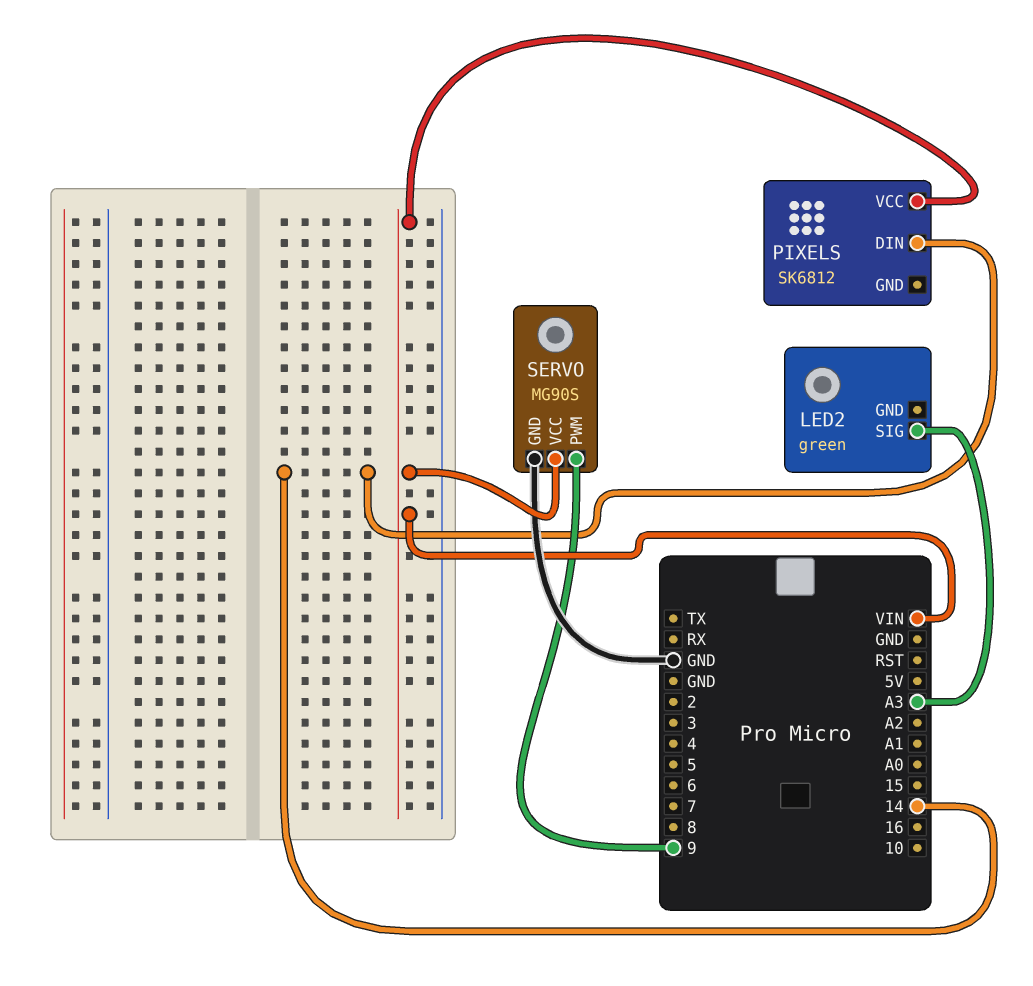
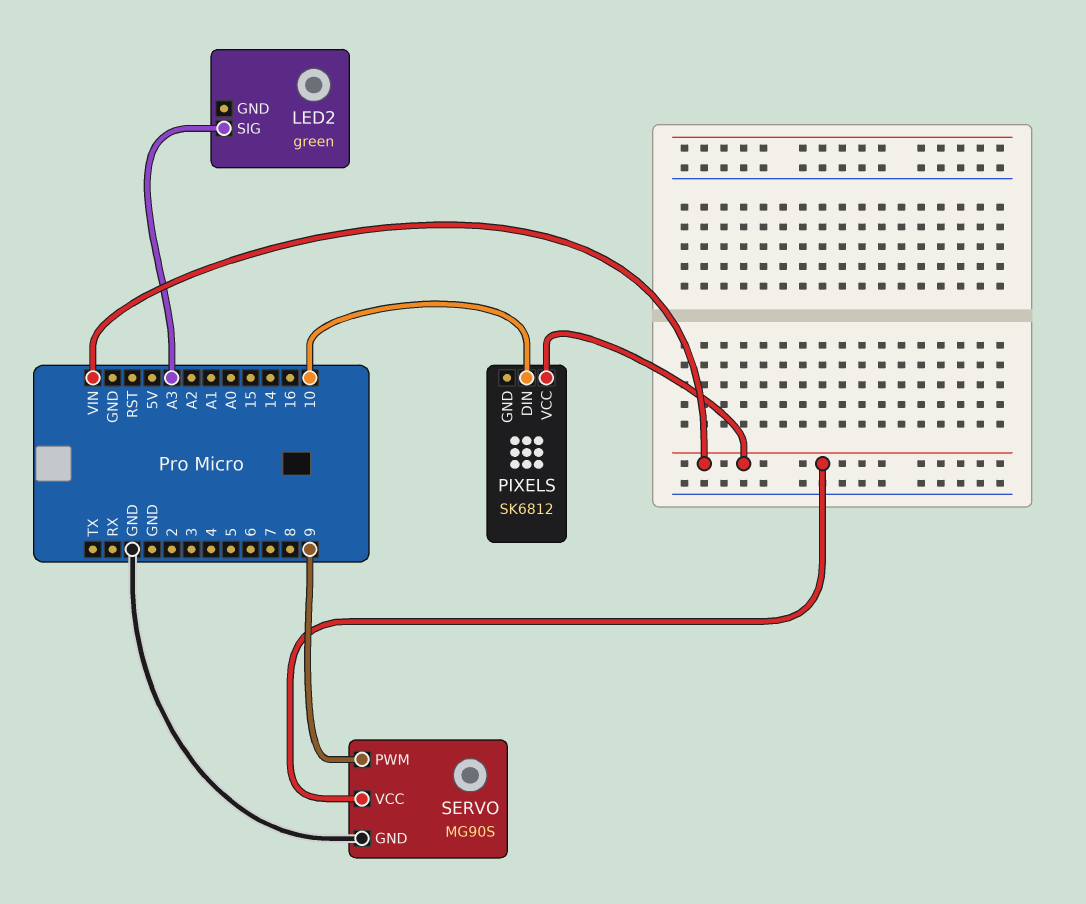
PIXELS pin DIN: 14 -> 10

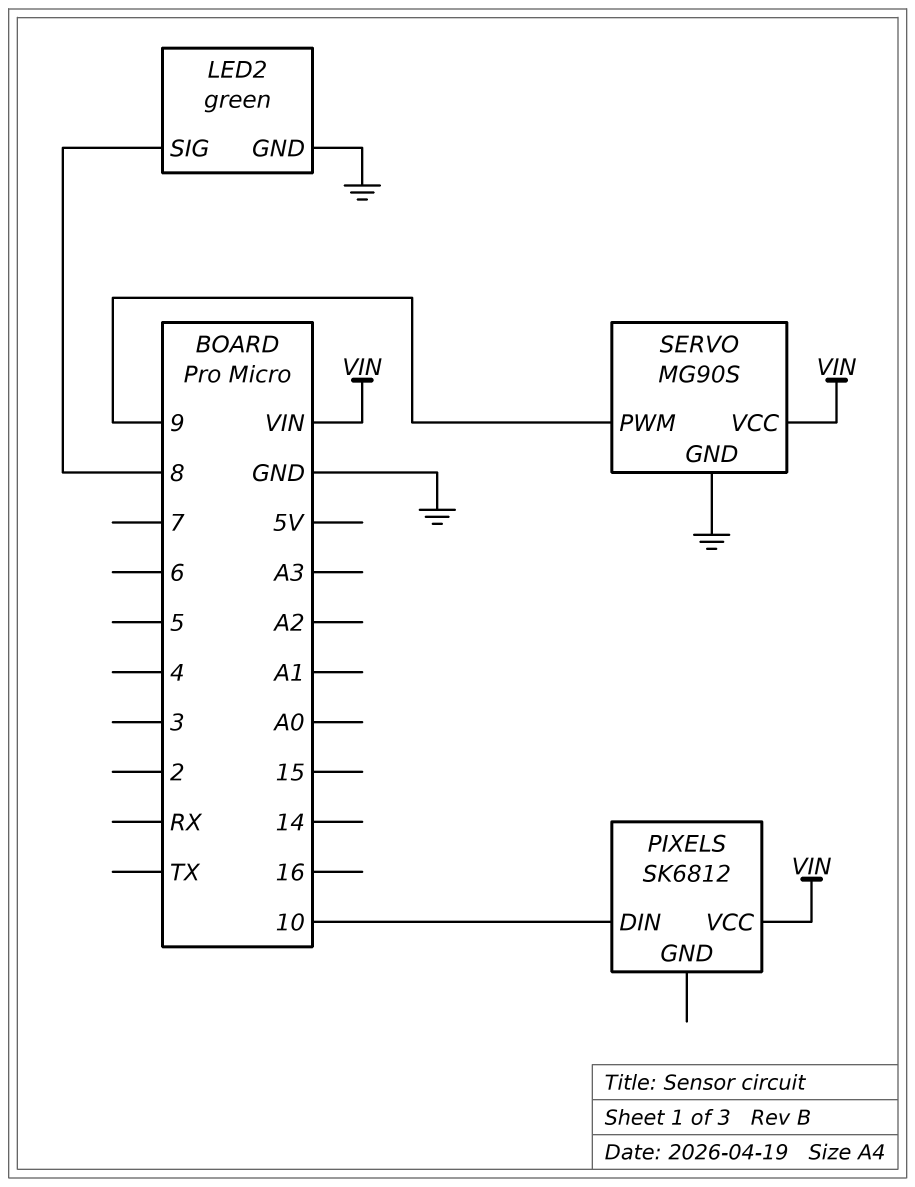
LED2 pin GND: none -> GND
LED2 pin SIG: A3 -> 8

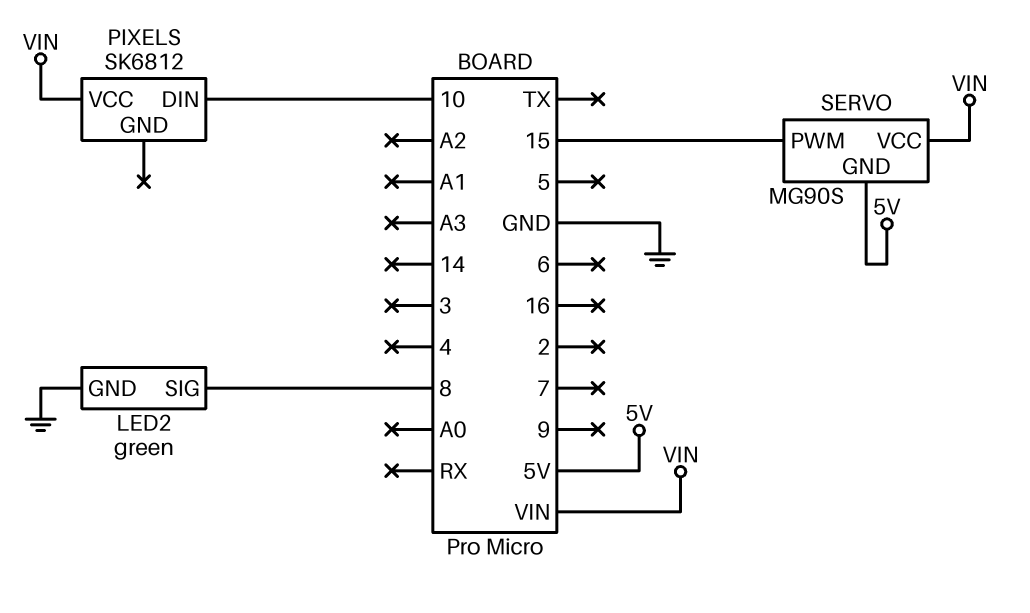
SERVO pin GND: GND -> 5V
SERVO pin PWM: 9 -> 15

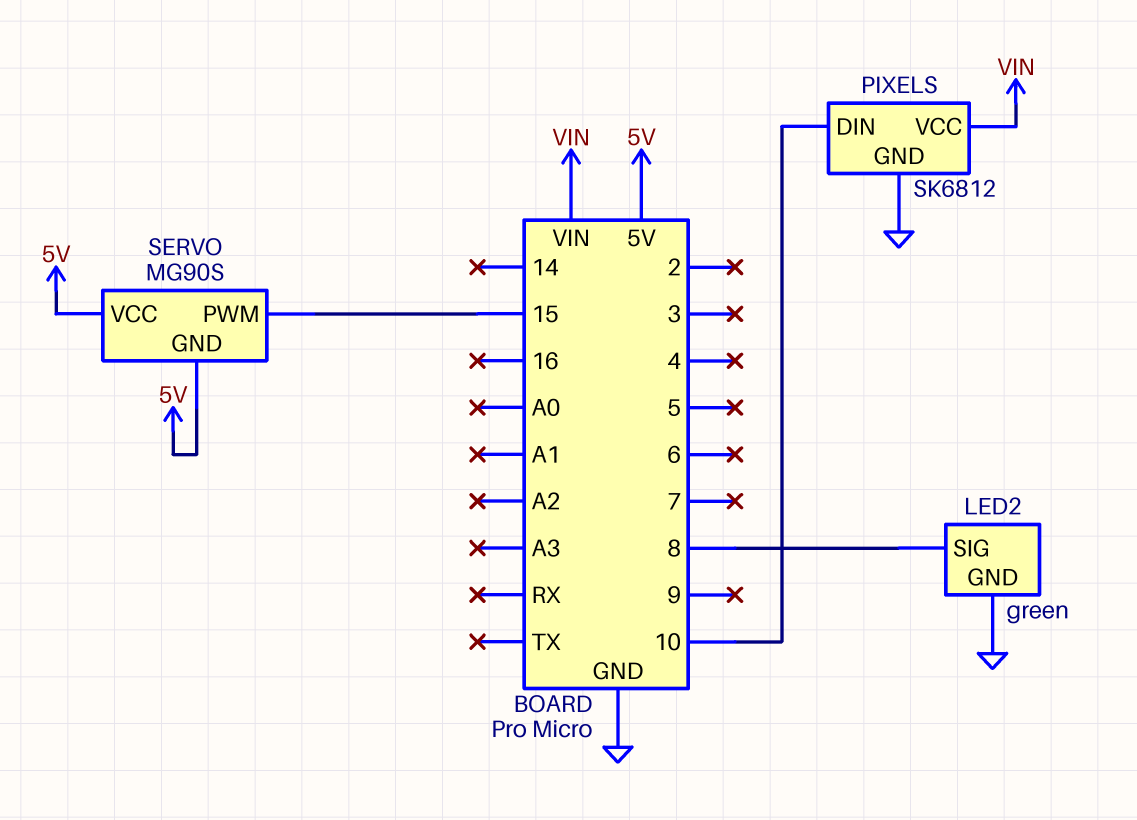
PIXELS pin GND: none -> GND
SERVO pin VCC: VIN -> 5V

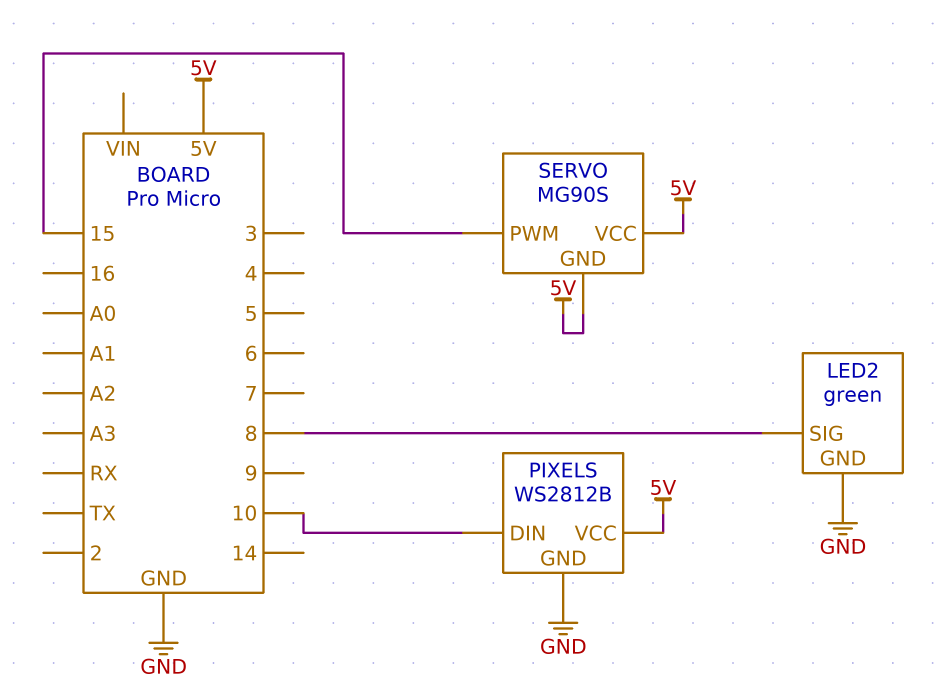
PIXELS: SK6812 -> WS2812B
PIXELS pin VCC: VIN -> 5V

